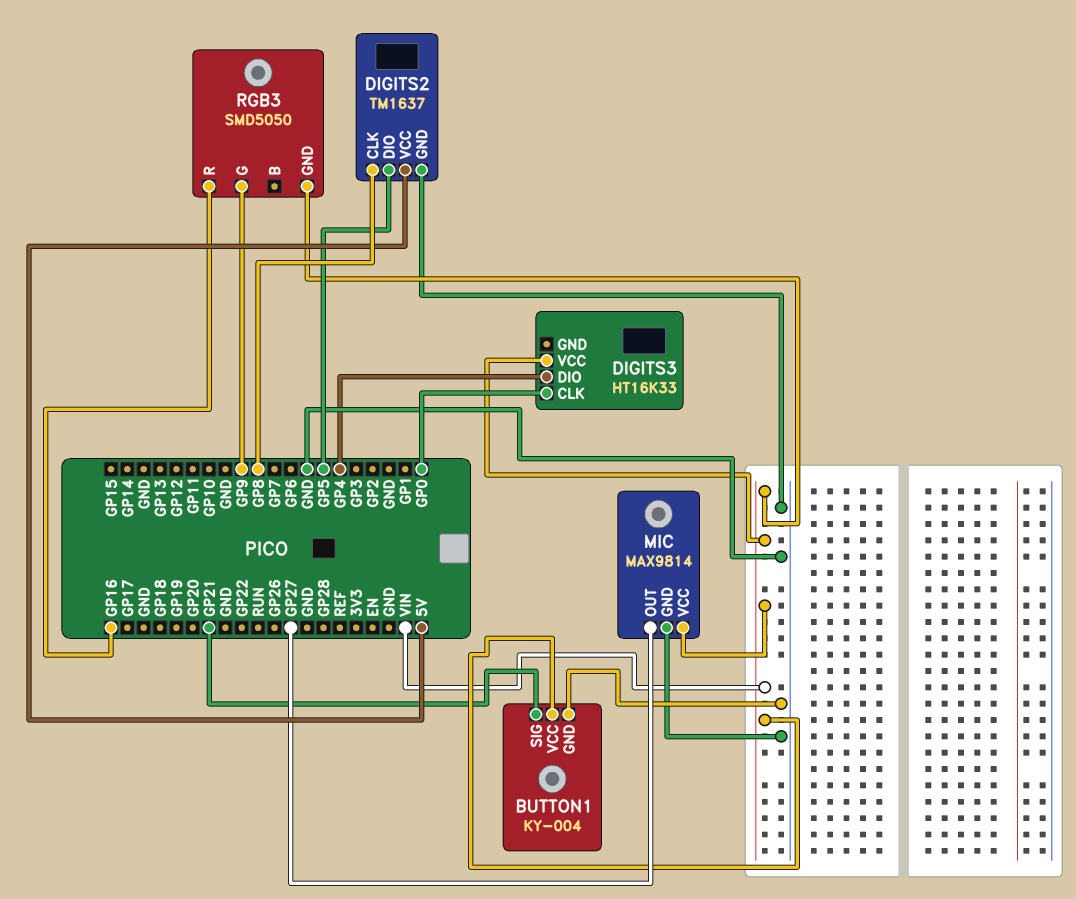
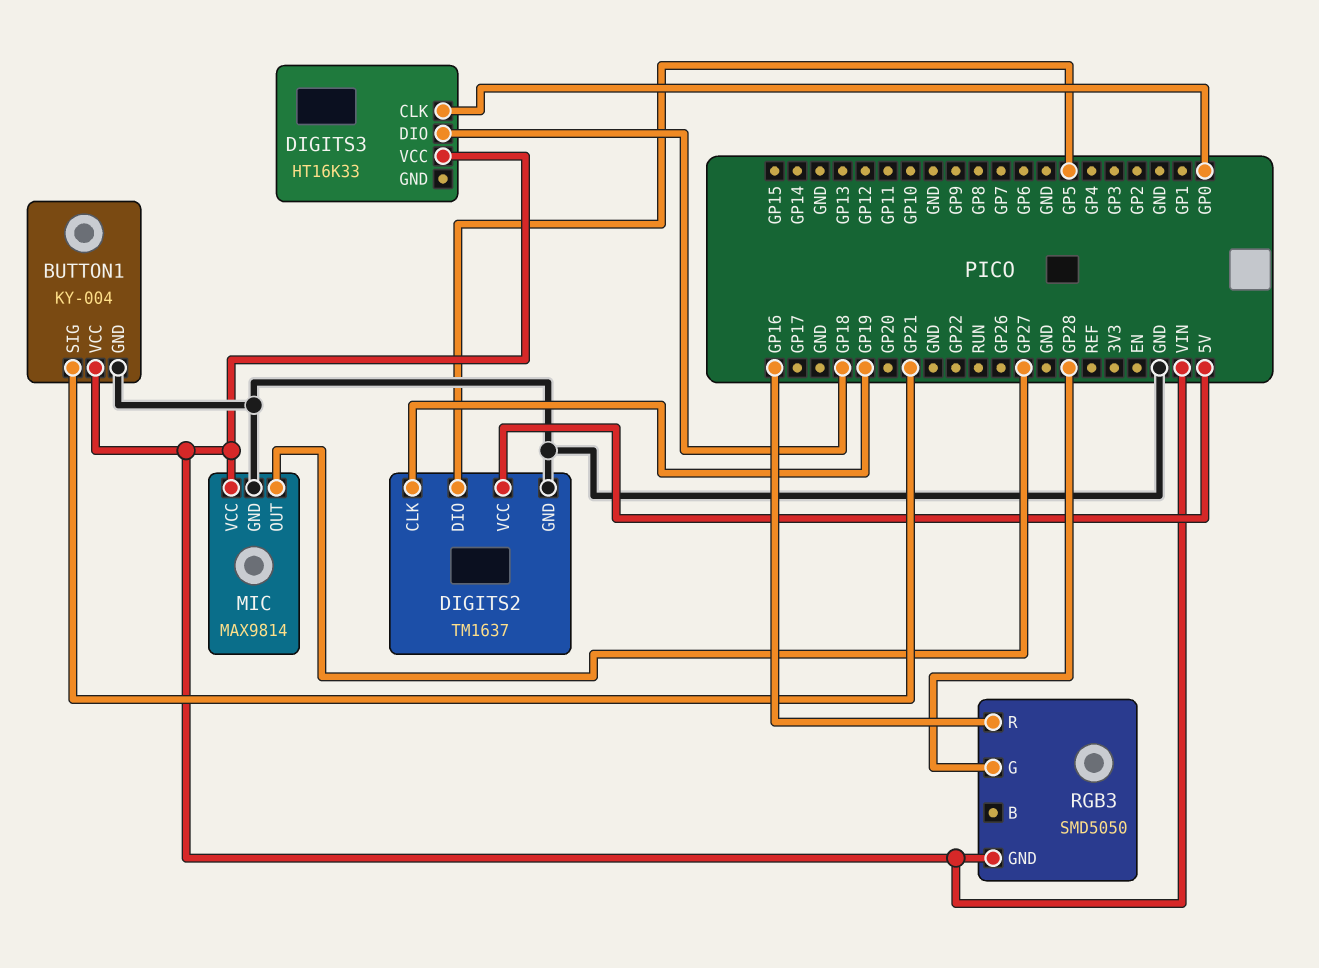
DIGITS2 pin CLK: GP8 -> GP19
DIGITS3 pin DIO: GP4 -> GP18
RGB3 pin G: GP9 -> GP28

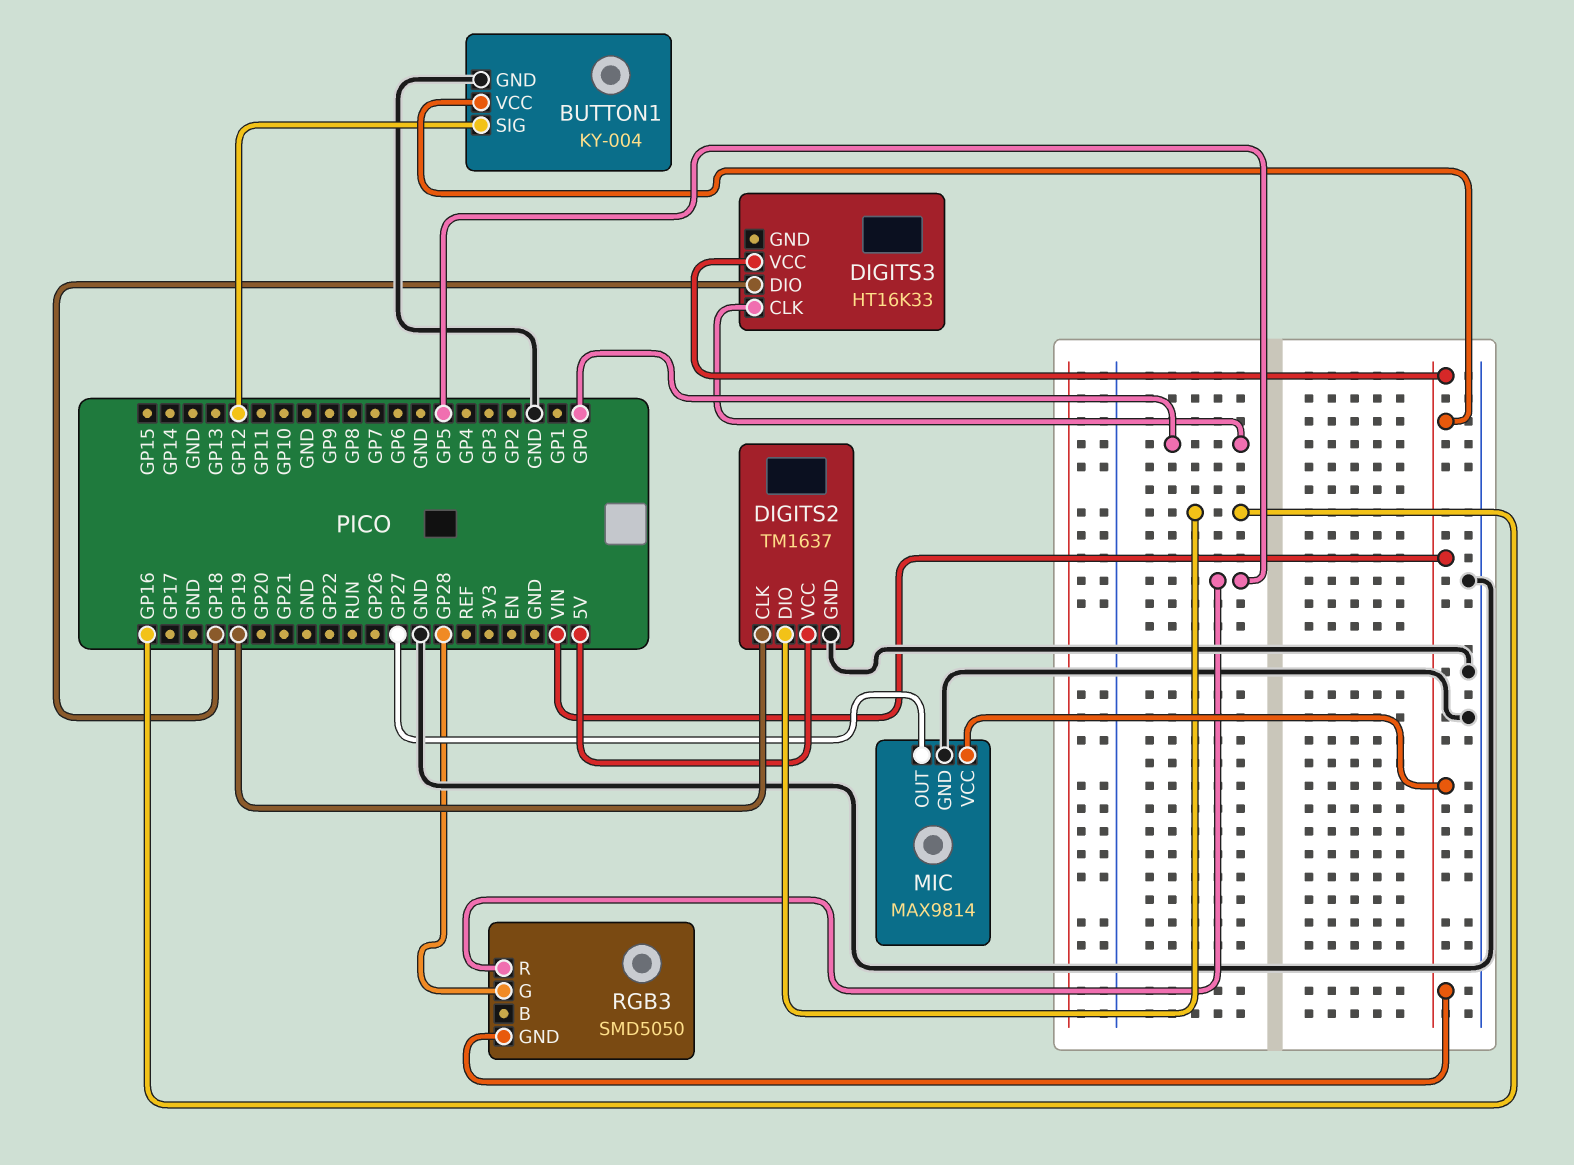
BUTTON1 pin SIG: GP21 -> GP12
DIGITS2 pin DIO: GP5 -> GP16
RGB3 pin R: GP16 -> GP5

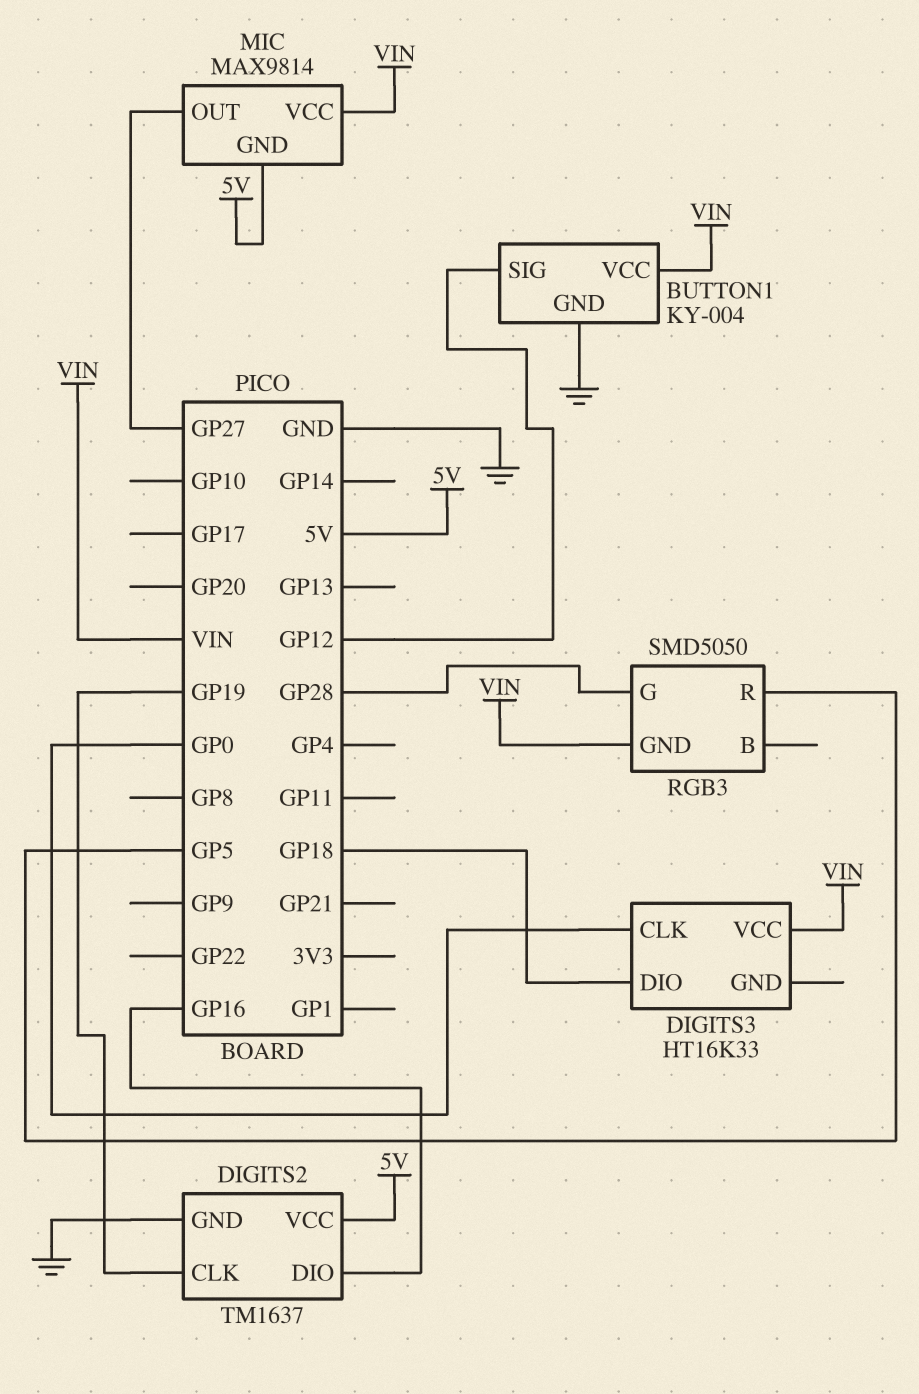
MIC pin GND: GND -> 5V

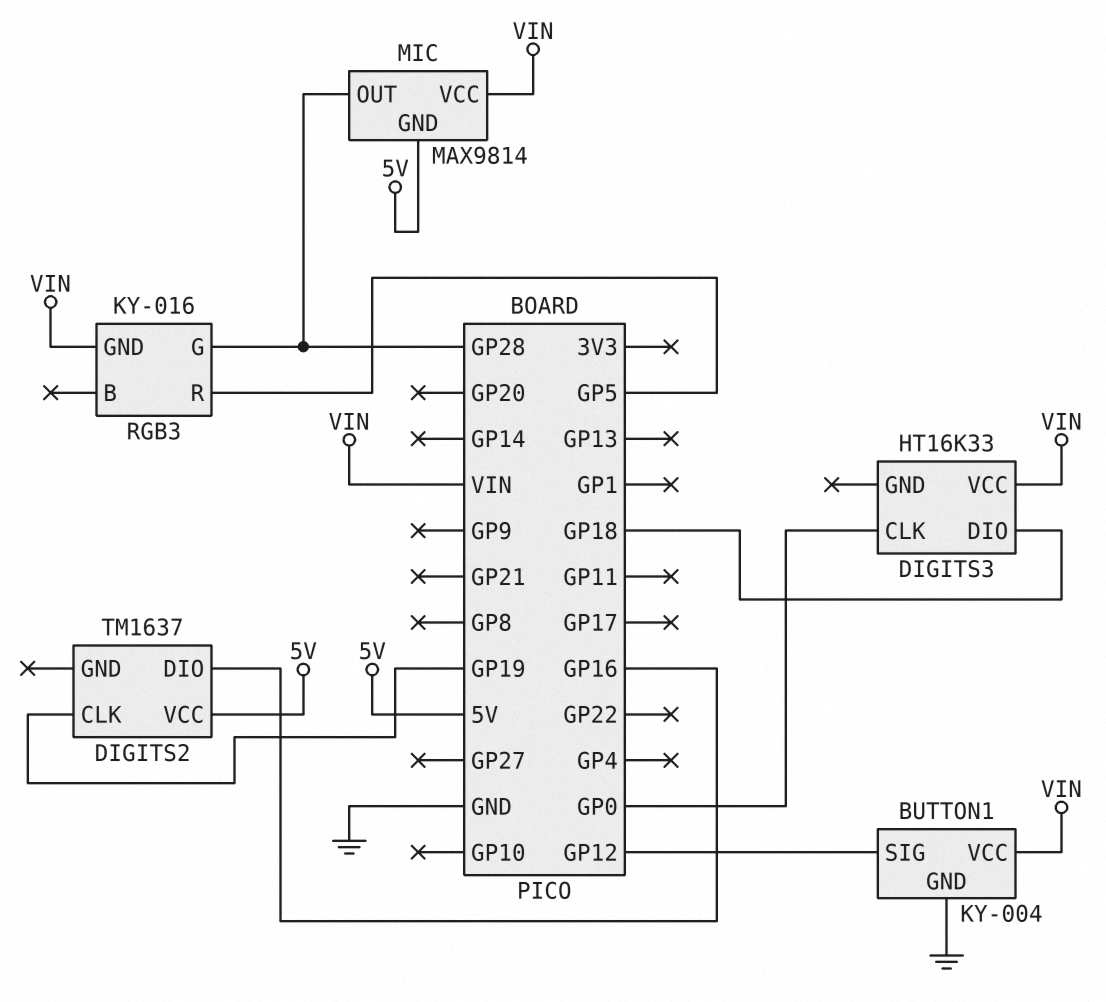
DIGITS2 pin GND: GND -> none
MIC pin OUT: GP27 -> GP28
RGB3: SMD5050 -> KY-016

